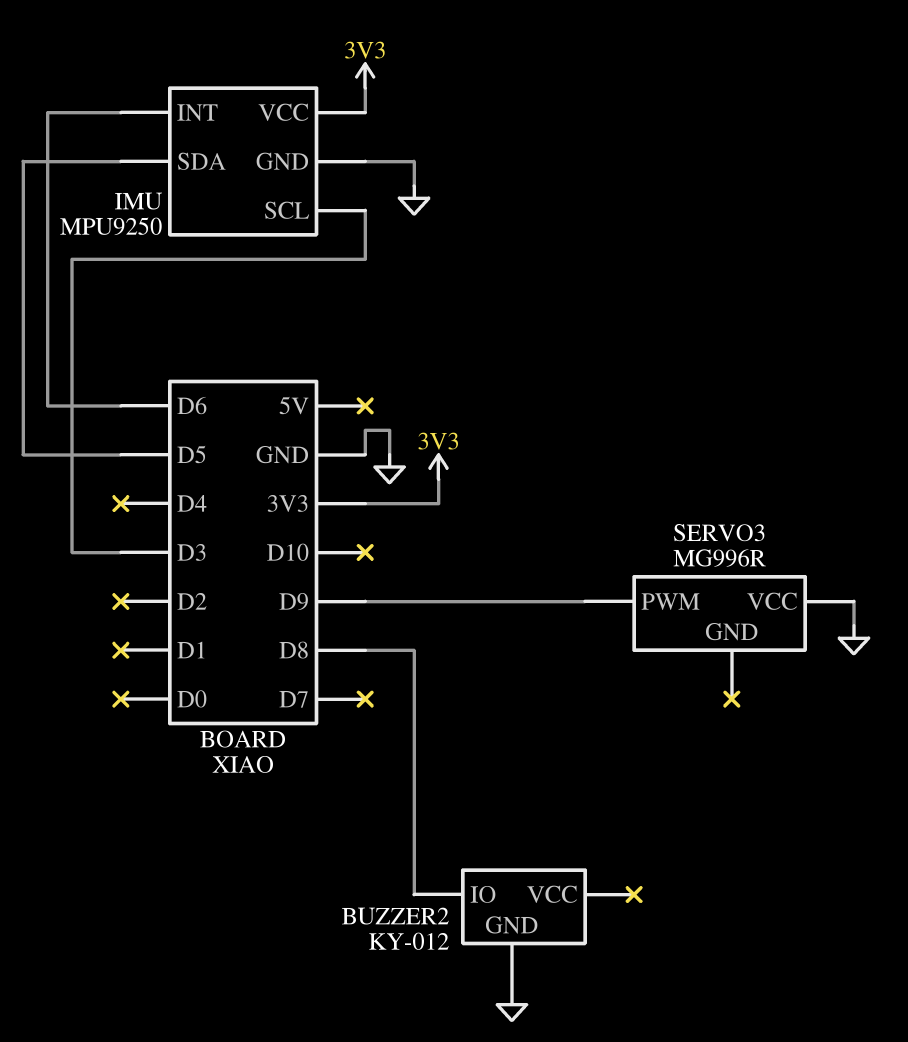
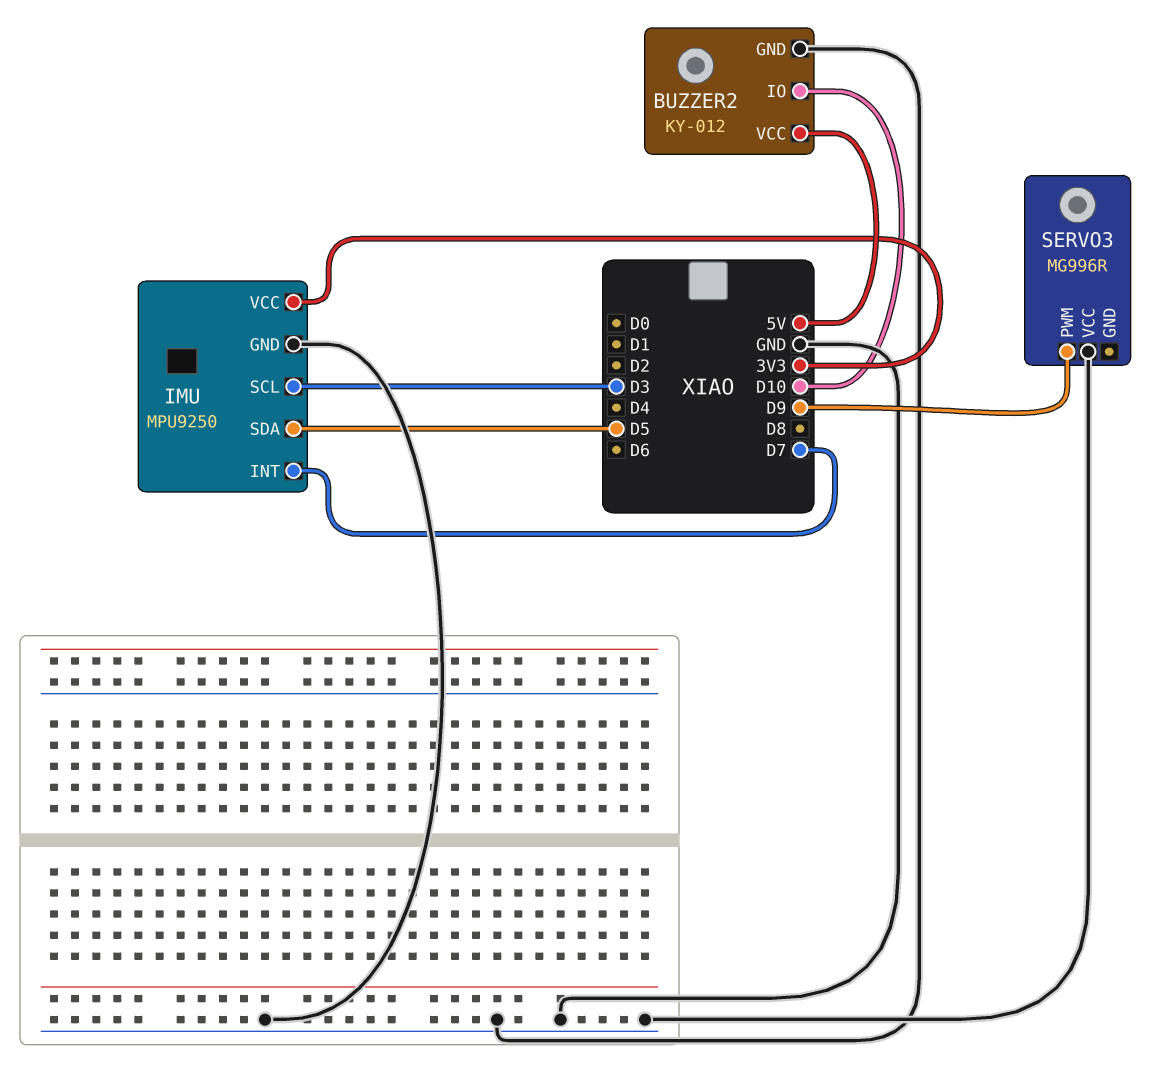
BUZZER2 pin IO: D8 -> D10
BUZZER2 pin VCC: none -> 5V
IMU pin INT: D6 -> D7

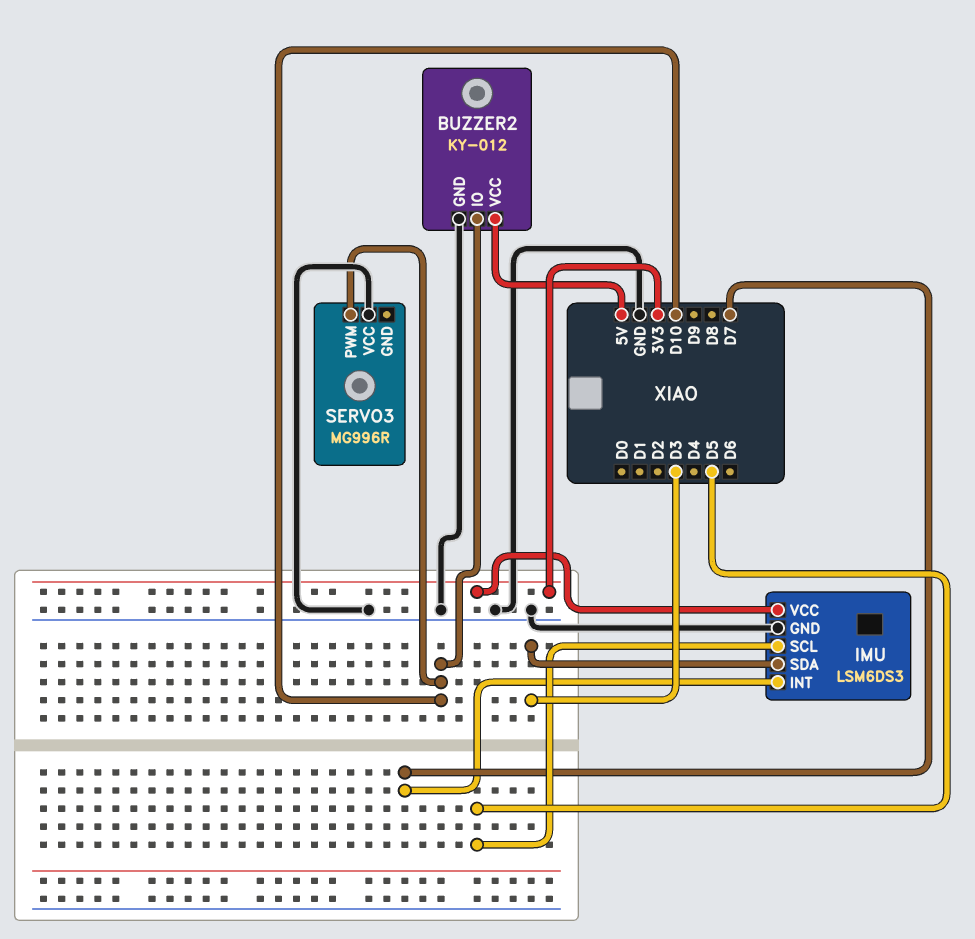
IMU: MPU9250 -> LSM6DS3
IMU pin SCL: D3 -> D5
IMU pin SDA: D5 -> D3
SERVO3 pin PWM: D9 -> D10

